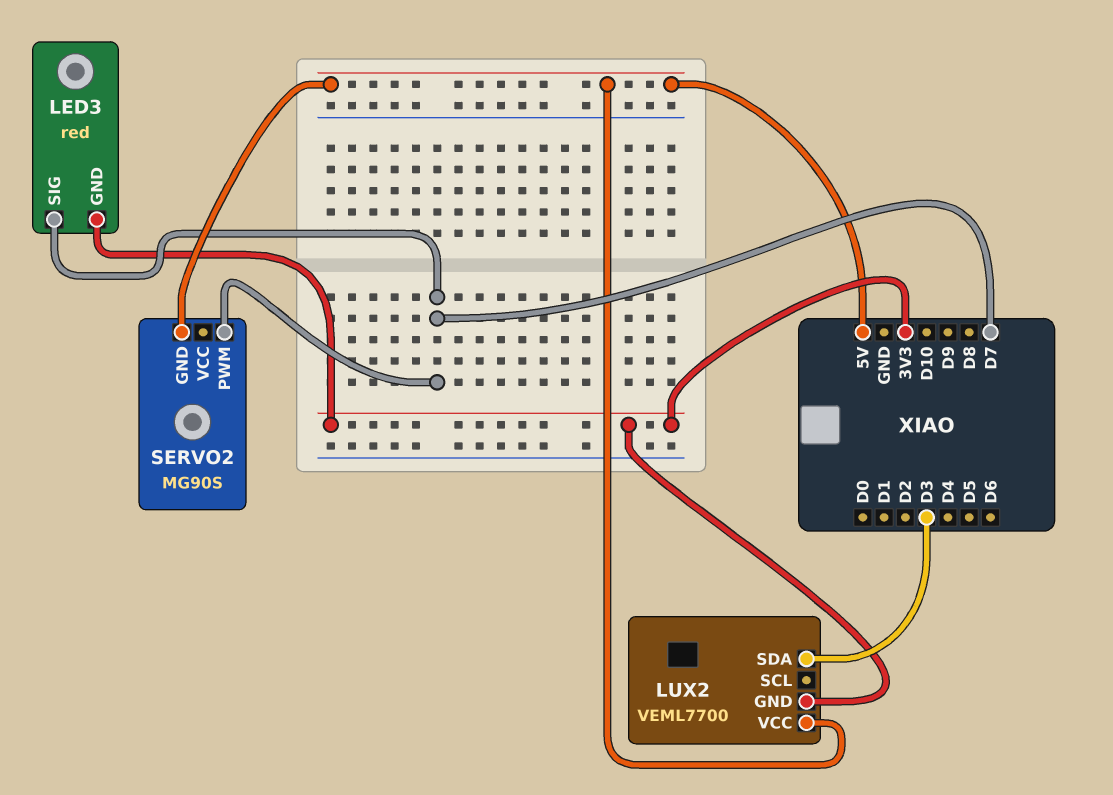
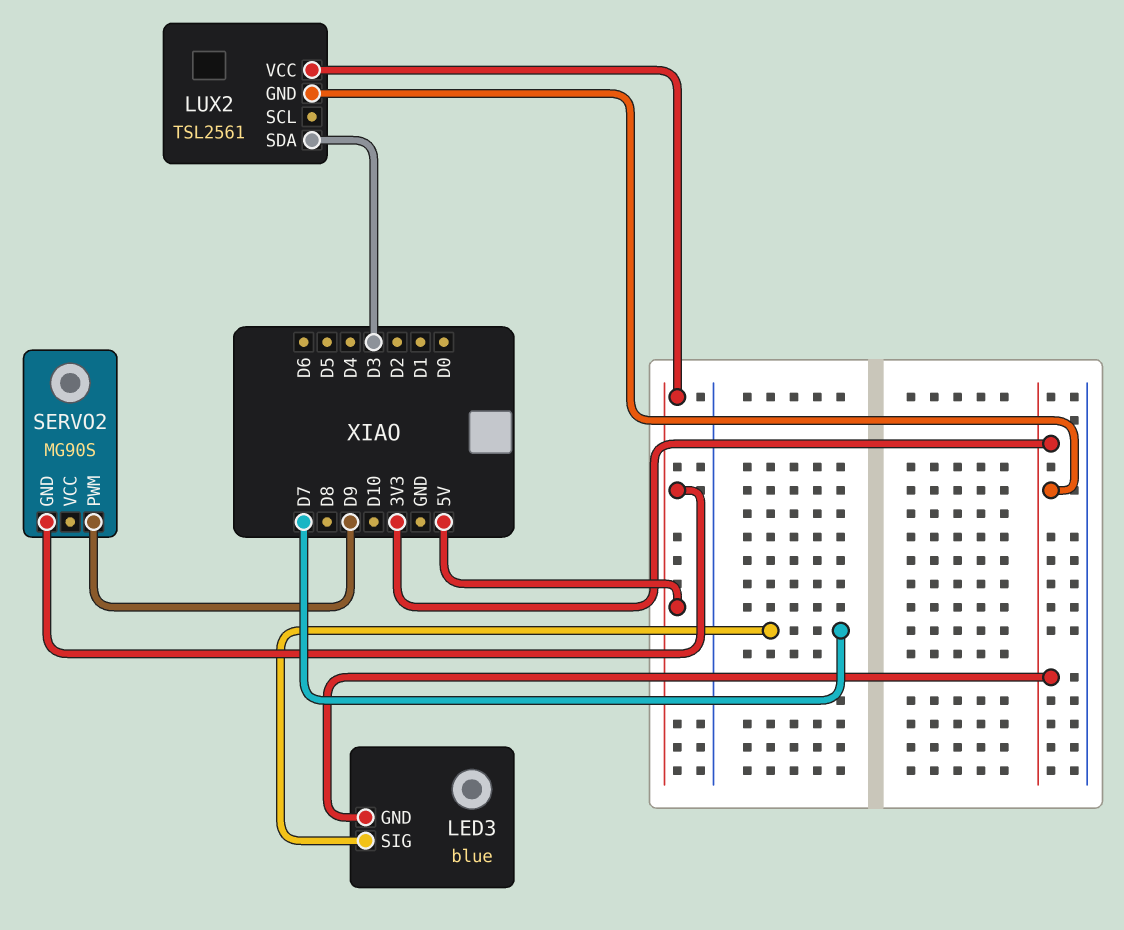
LED3: red -> blue
LUX2: VEML7700 -> TSL2561
SERVO2 pin PWM: D7 -> D9

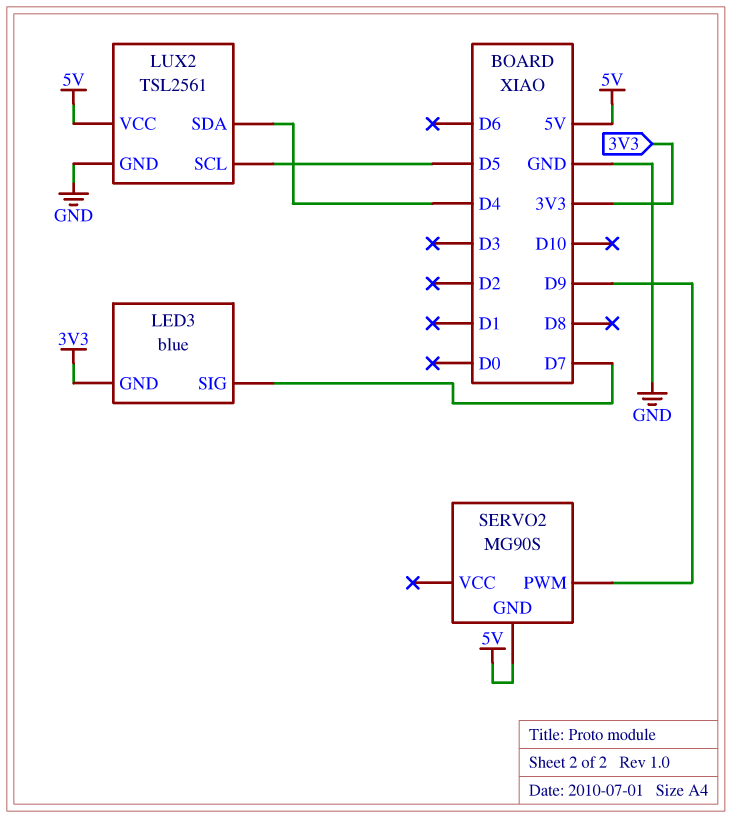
LUX2 pin GND: 3V3 -> GND
LUX2 pin SCL: none -> D5
LUX2 pin SDA: D3 -> D4

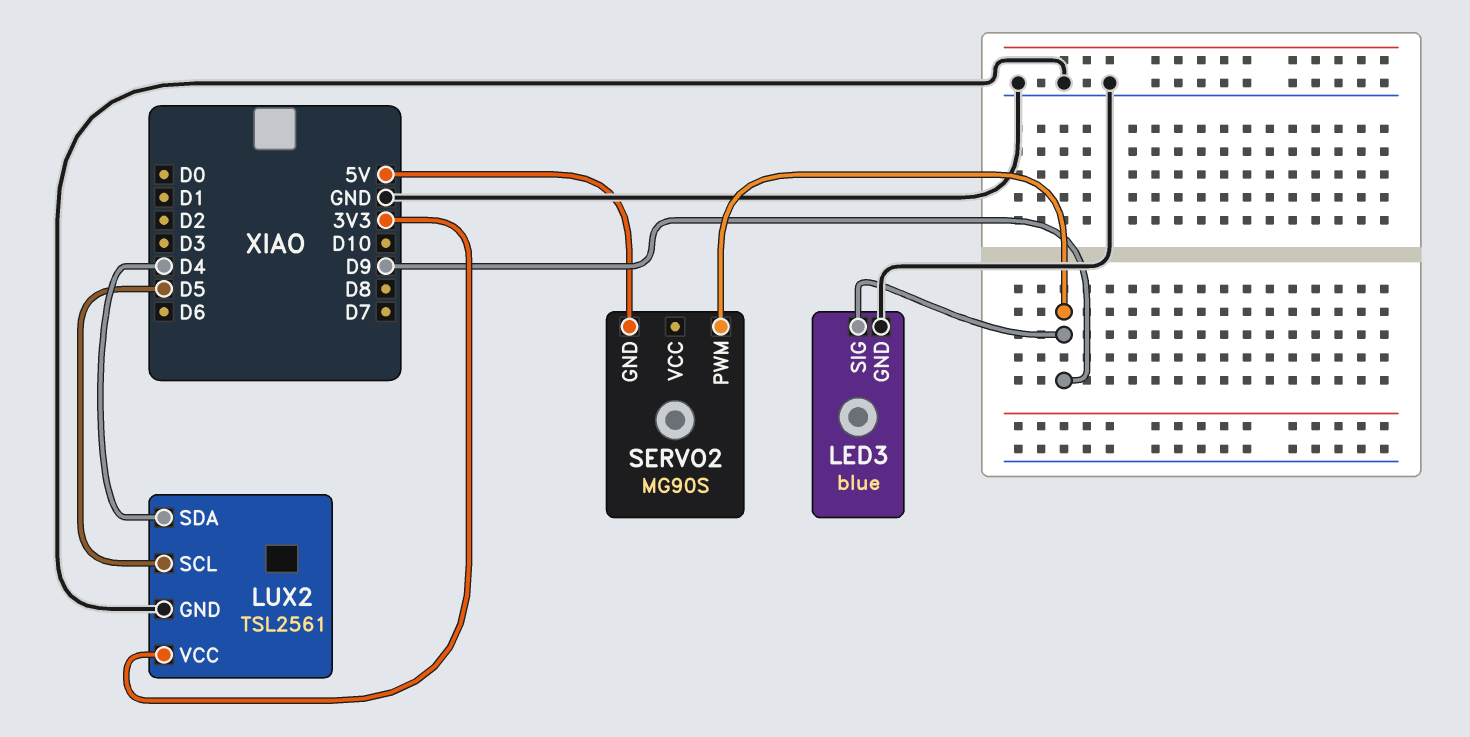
LED3 pin GND: 3V3 -> GND
LED3 pin SIG: D7 -> D9
LUX2 pin VCC: 5V -> 3V3

